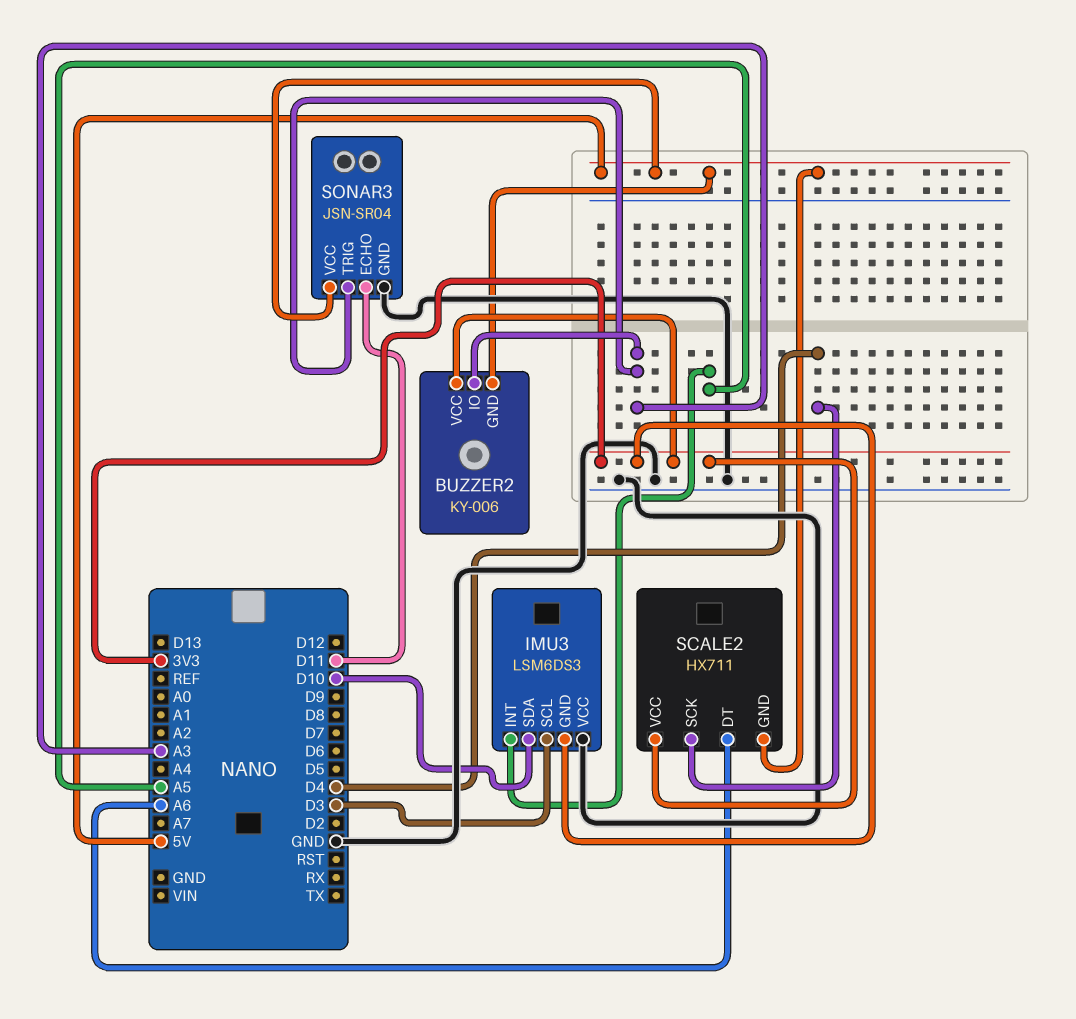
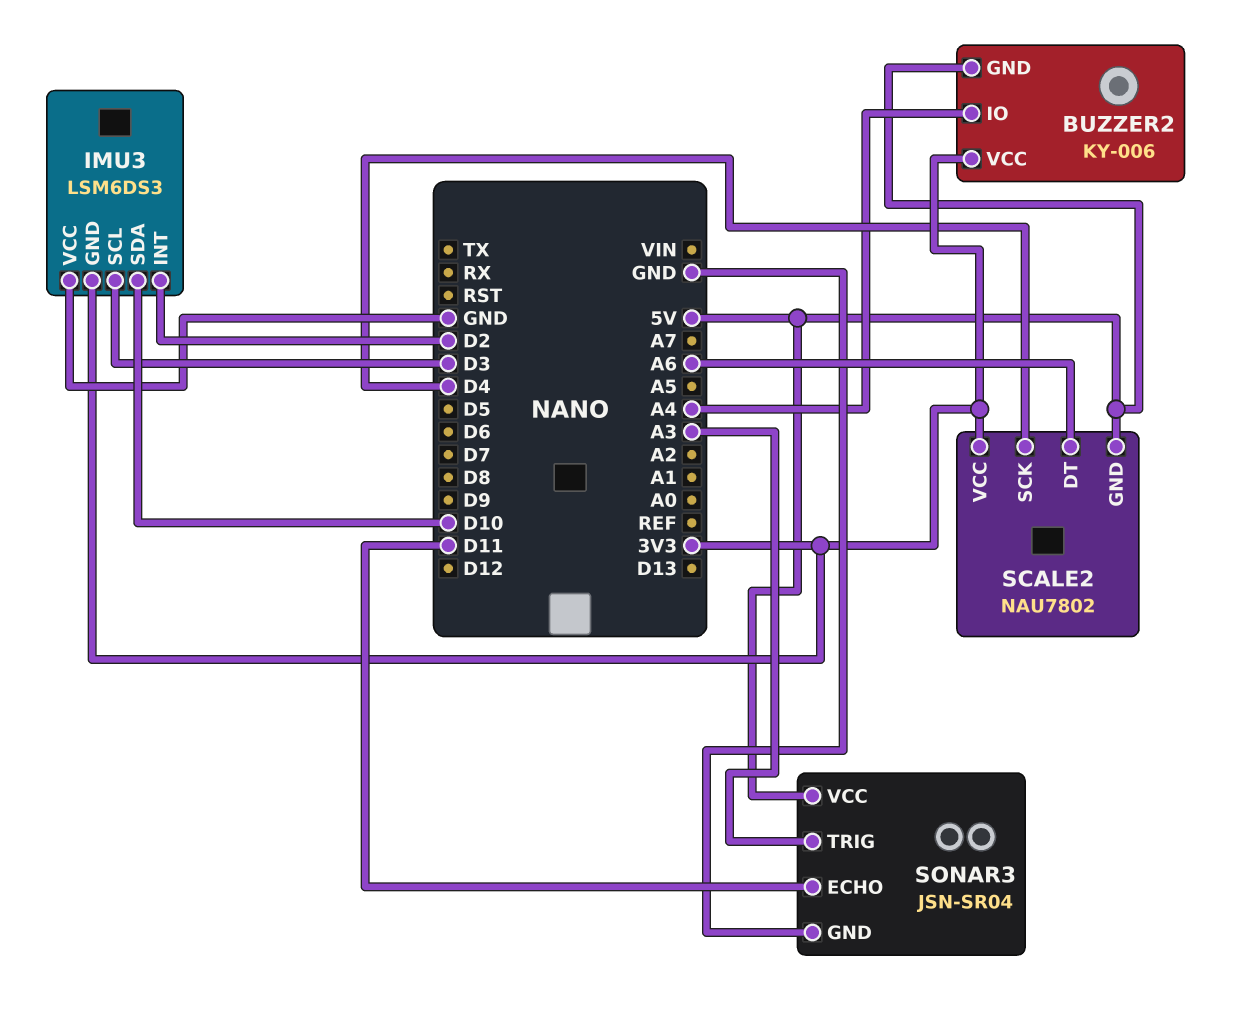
BUZZER2 pin IO: A3 -> A4
IMU3 pin INT: A5 -> D2
SCALE2: HX711 -> NAU7802

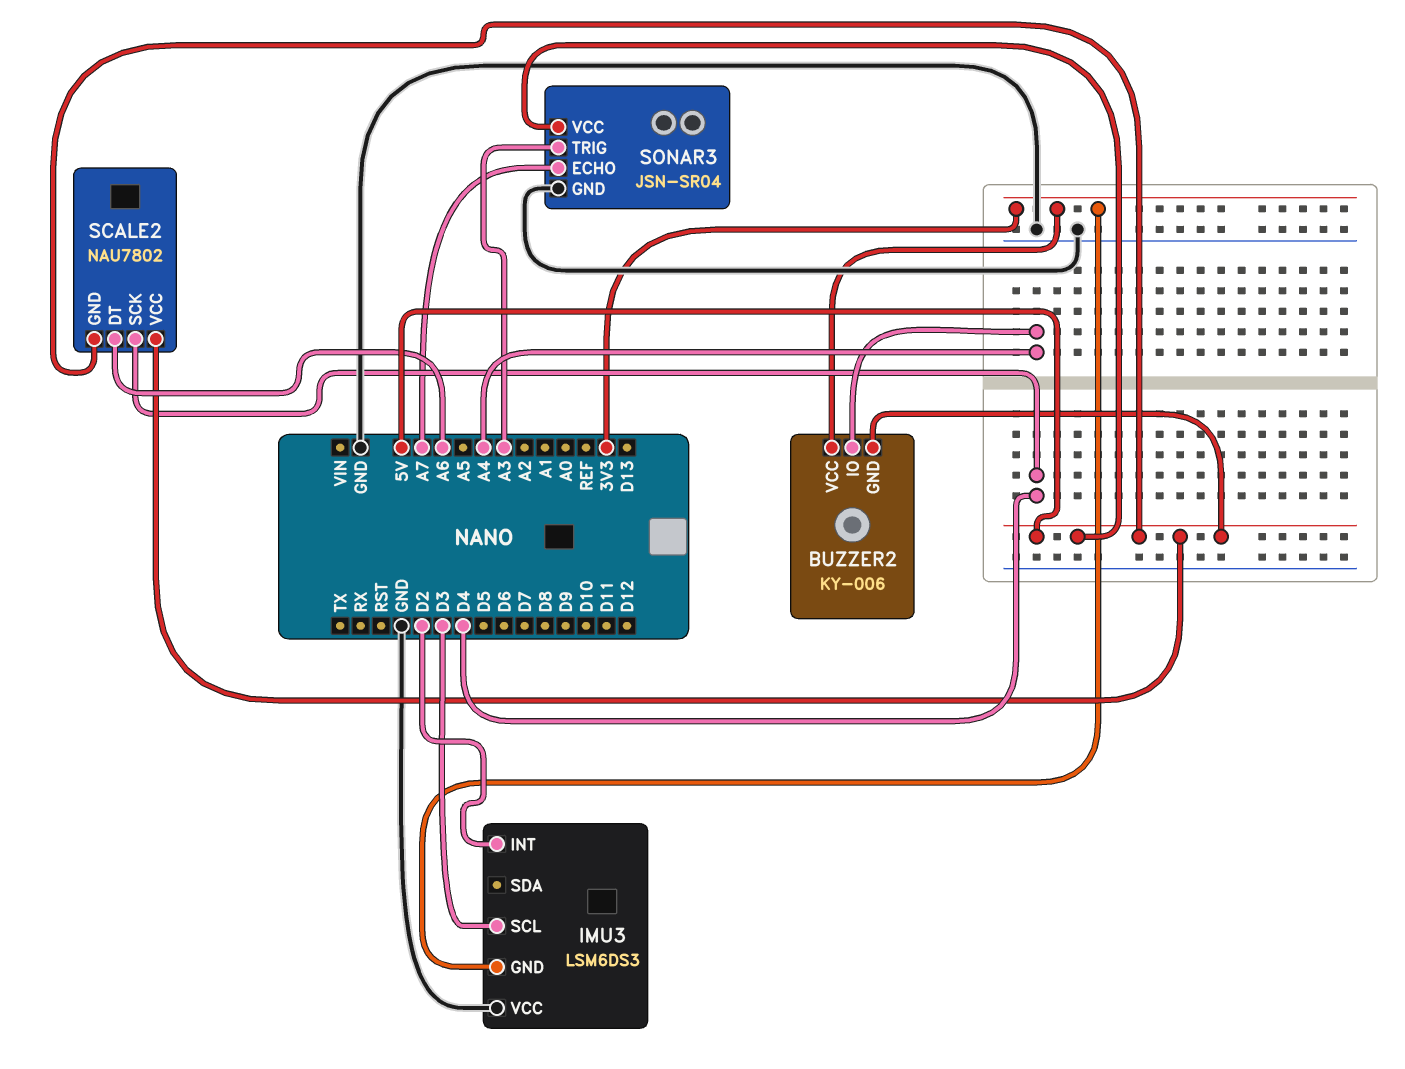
IMU3 pin SDA: D10 -> none
SCALE2 pin VCC: 3V3 -> 5V
SONAR3 pin ECHO: D11 -> A7

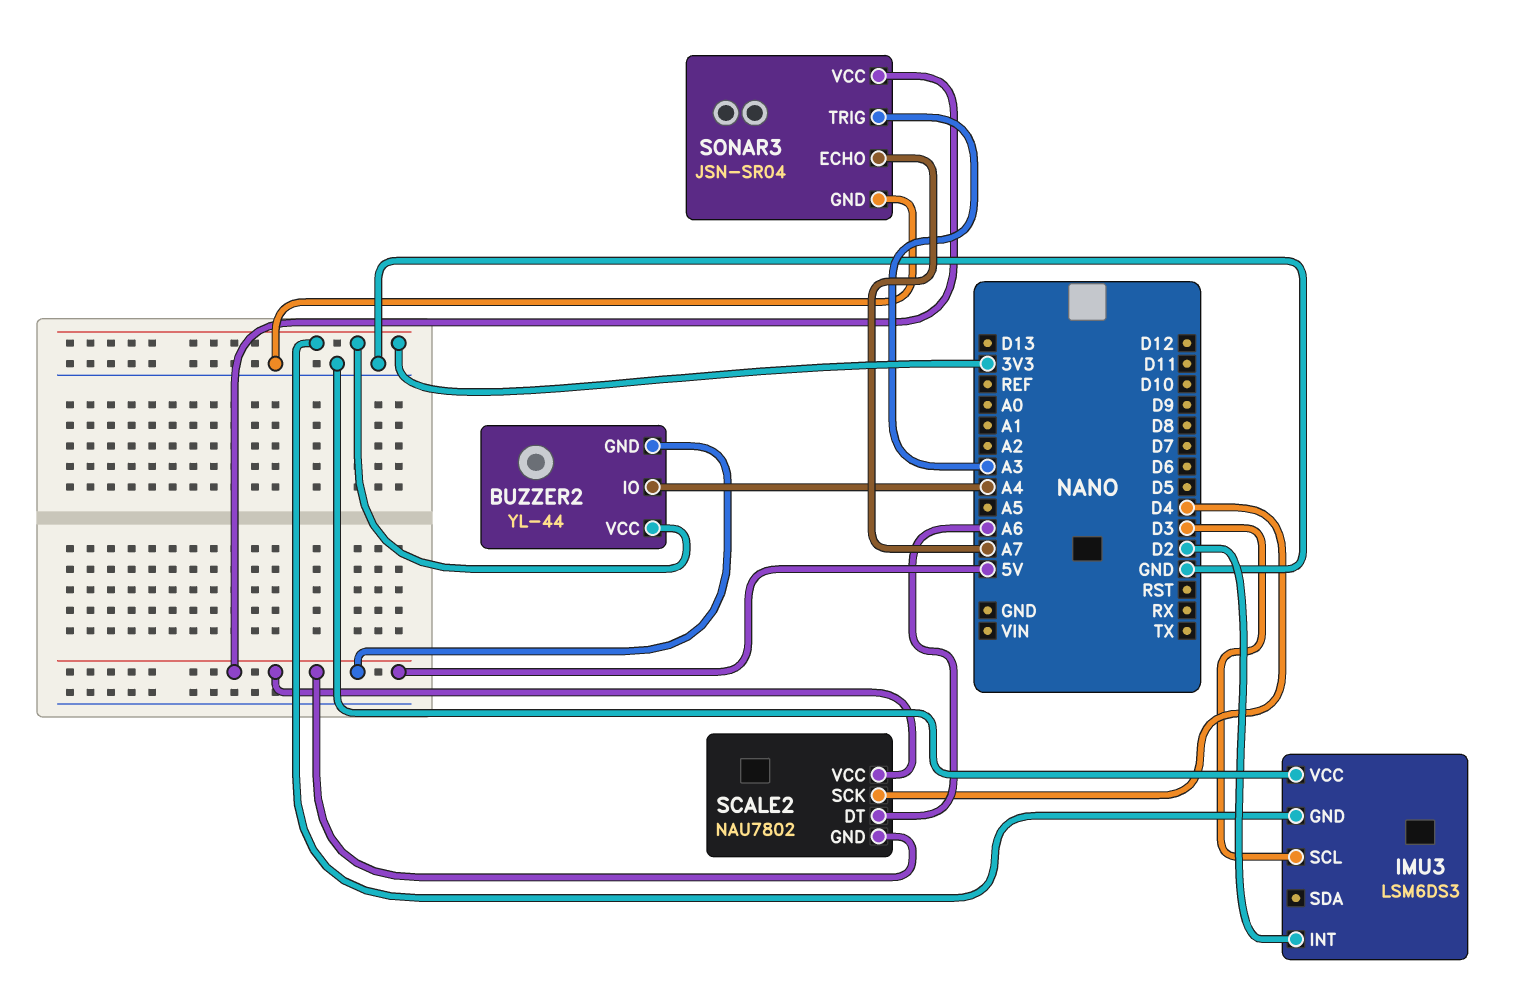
BUZZER2: KY-006 -> YL-44

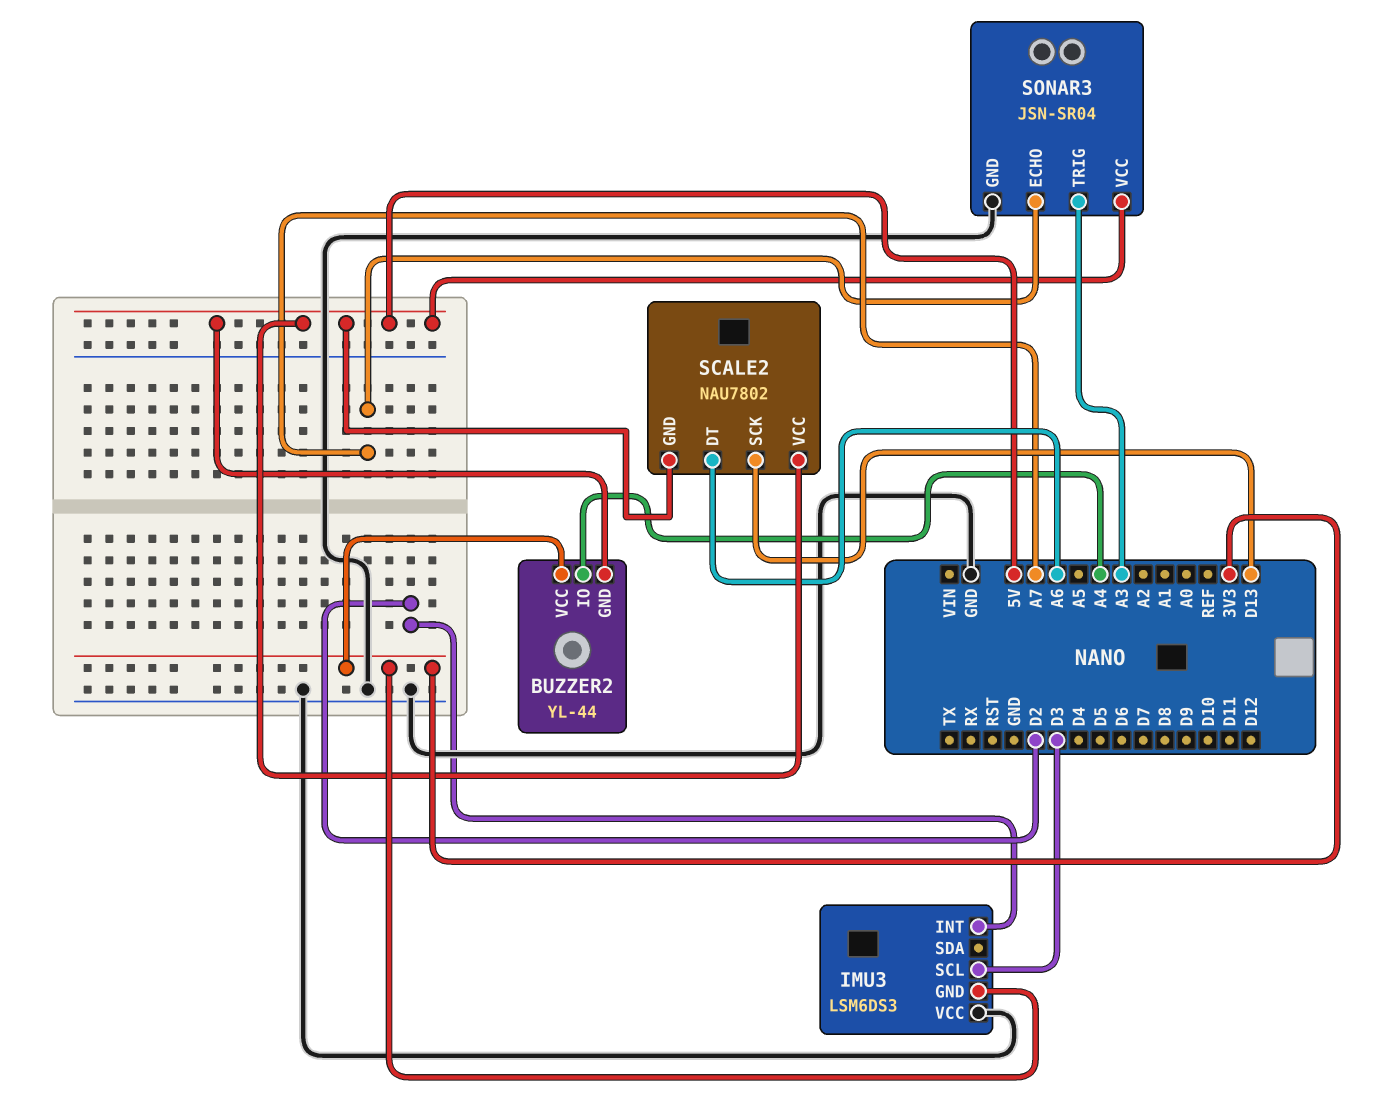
SCALE2 pin SCK: D4 -> D13

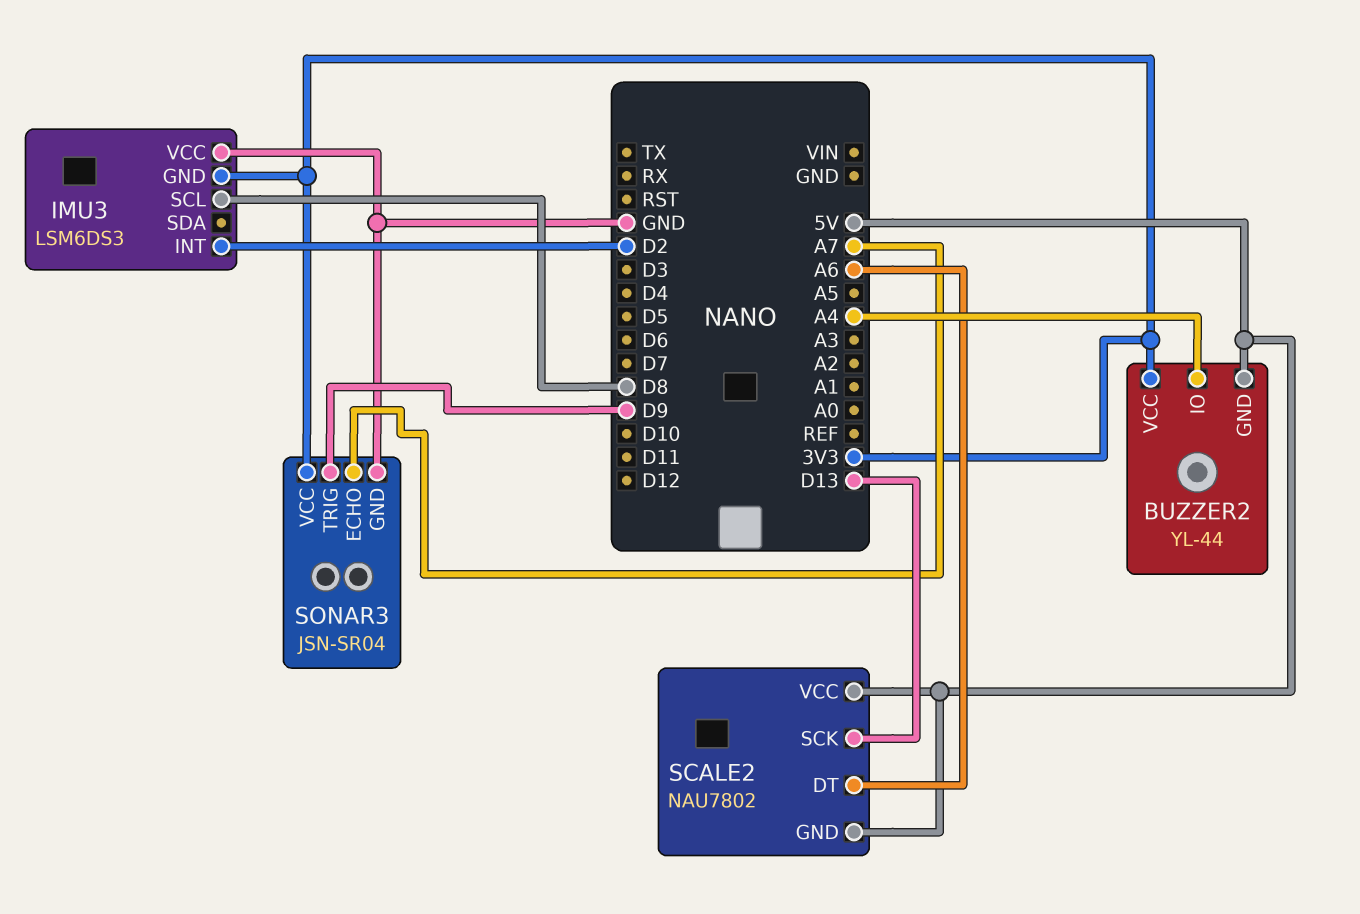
IMU3 pin SCL: D3 -> D8
SONAR3 pin TRIG: A3 -> D9
SONAR3 pin VCC: 5V -> 3V3

